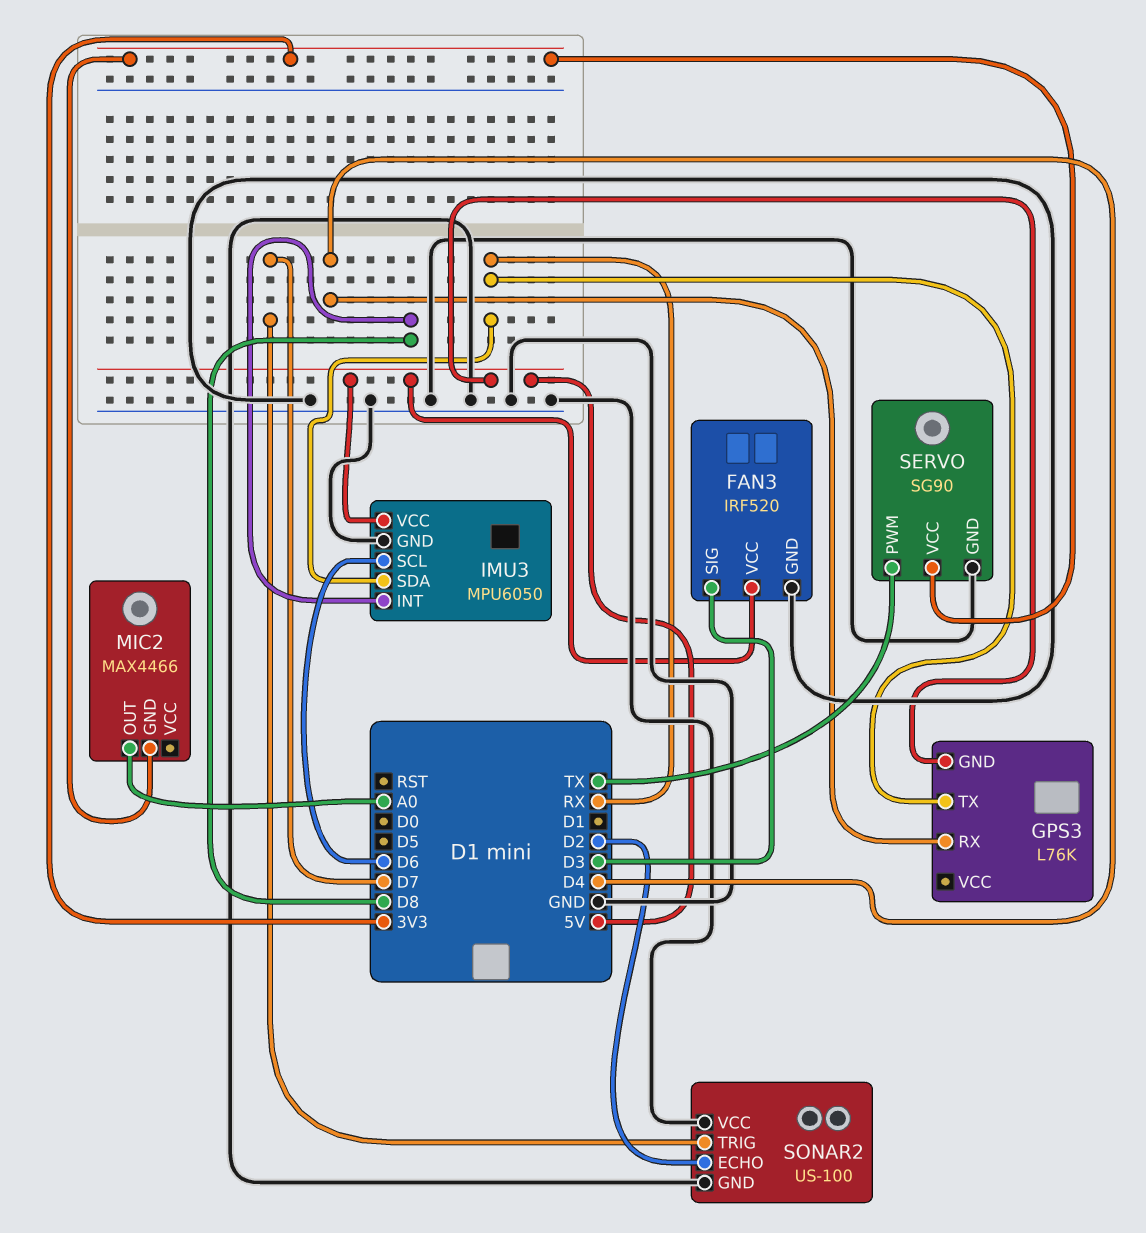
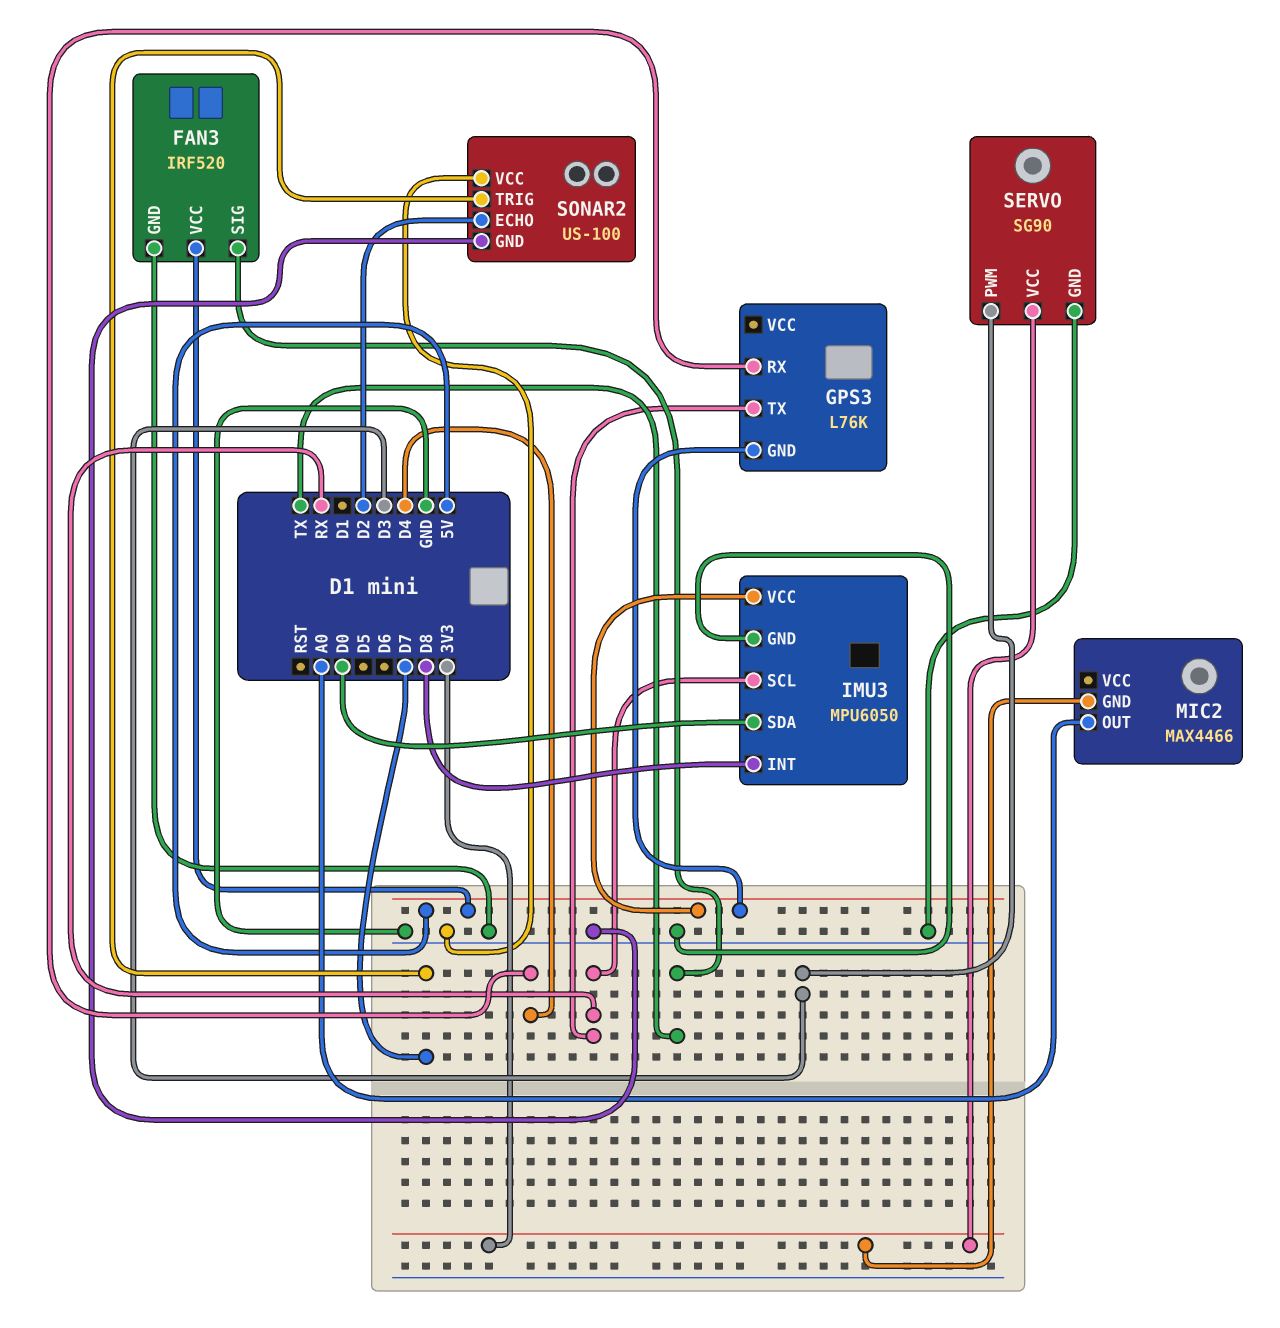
FAN3 pin SIG: D3 -> TX
IMU3 pin SCL: D6 -> RX
IMU3 pin SDA: RX -> D0
SERVO pin PWM: TX -> D3

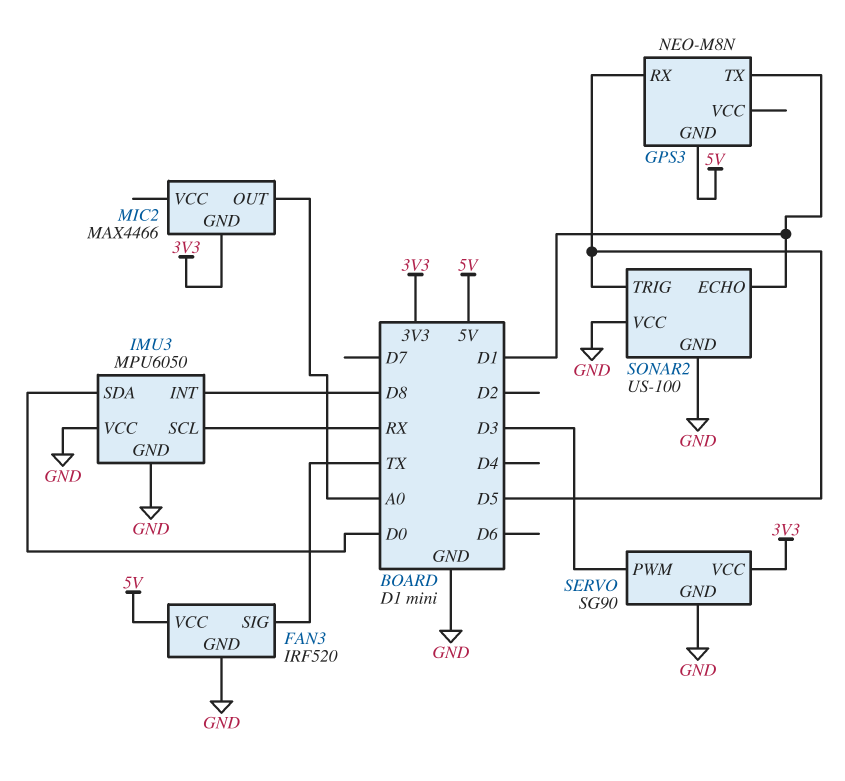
GPS3: L76K -> NEO-M8N
GPS3 pin RX: D4 -> D5
GPS3 pin TX: RX -> D1
IMU3 pin VCC: 5V -> GND
SONAR2 pin ECHO: D2 -> D1
SONAR2 pin TRIG: D7 -> D5

